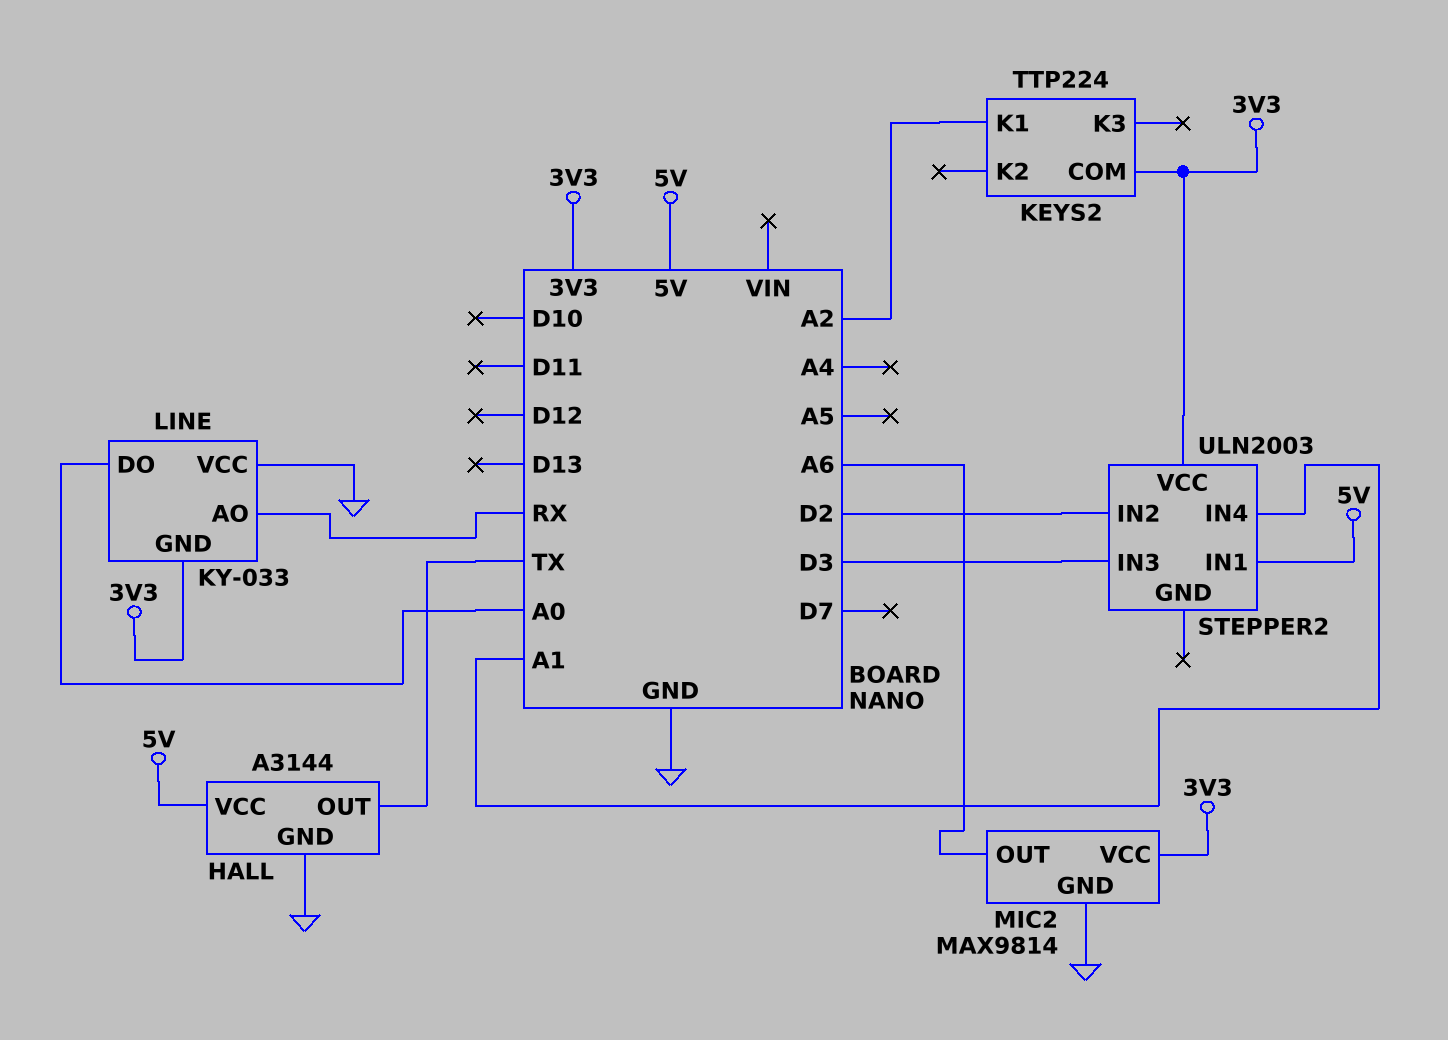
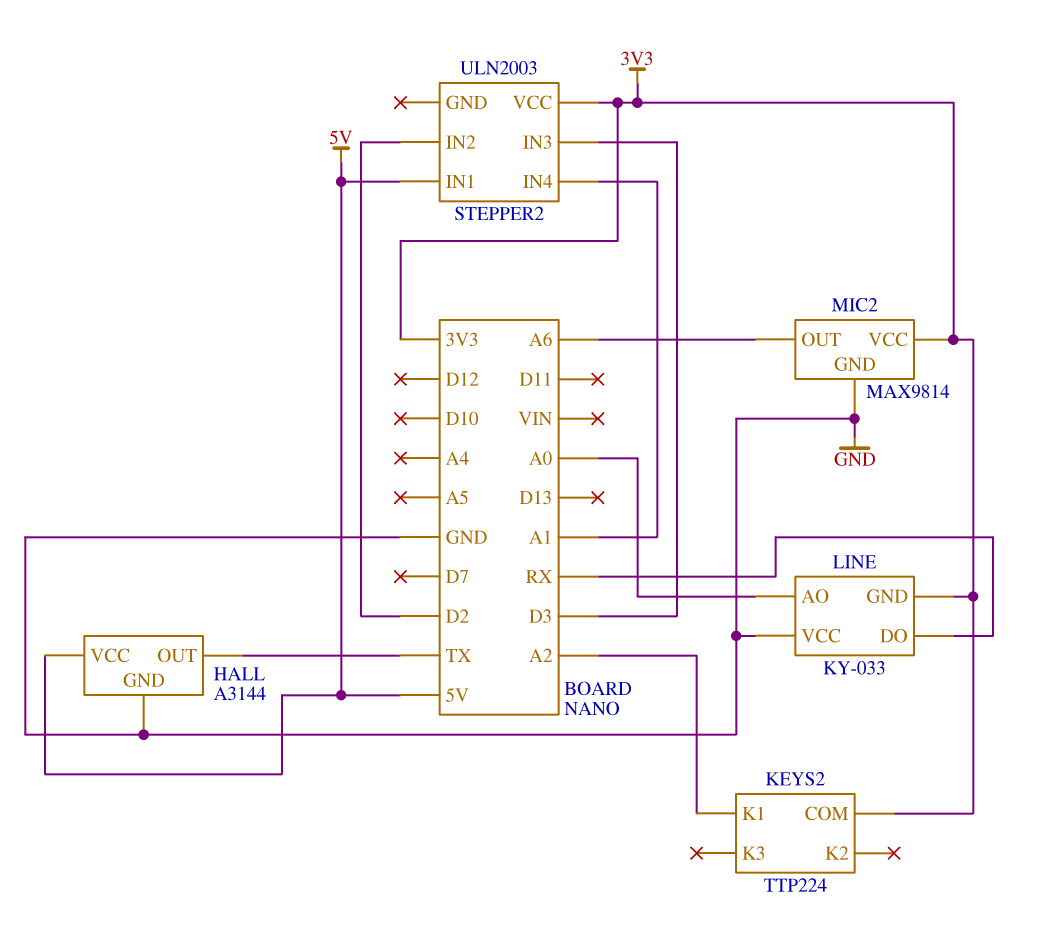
LINE pin AO: RX -> A0
LINE pin DO: A0 -> RX

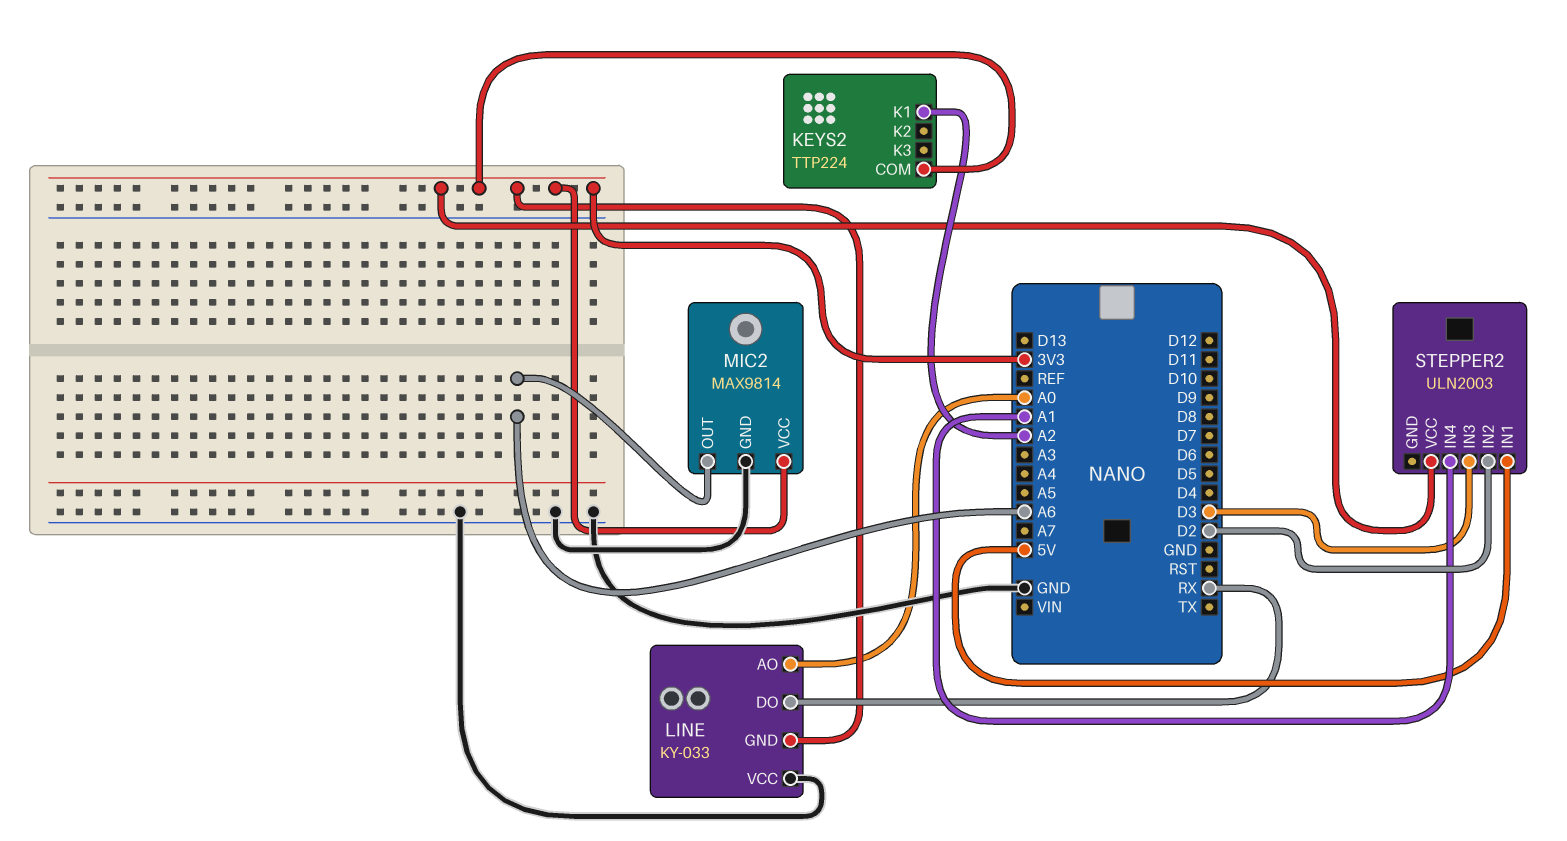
HALL: A3144 -> none
HALL pin GND: GND -> none
HALL pin OUT: TX -> none
HALL pin VCC: 5V -> none

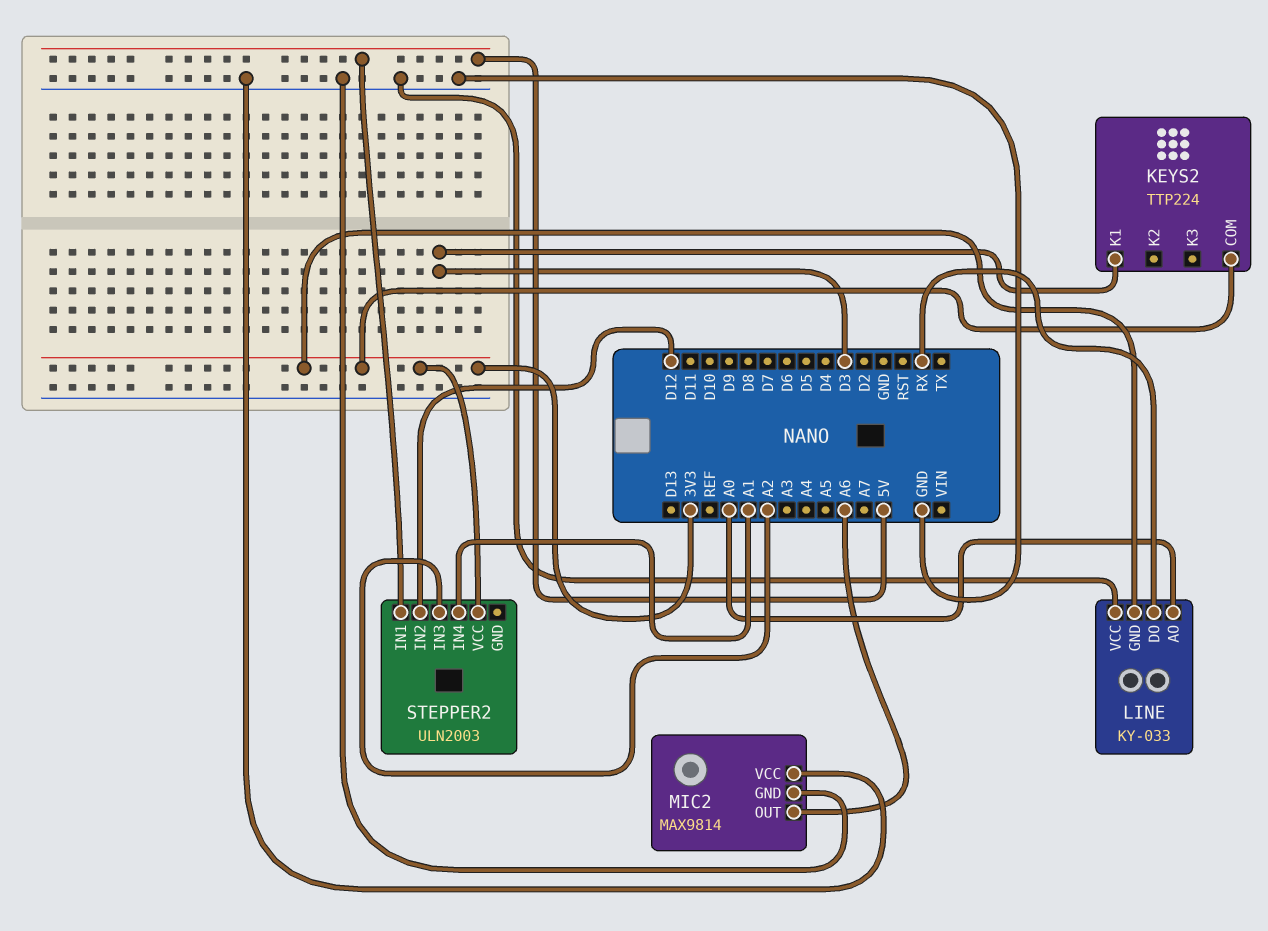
KEYS2 pin K1: A2 -> D3
MIC2 pin VCC: 3V3 -> GND
STEPPER2 pin IN2: D2 -> D12
STEPPER2 pin IN3: D3 -> A2

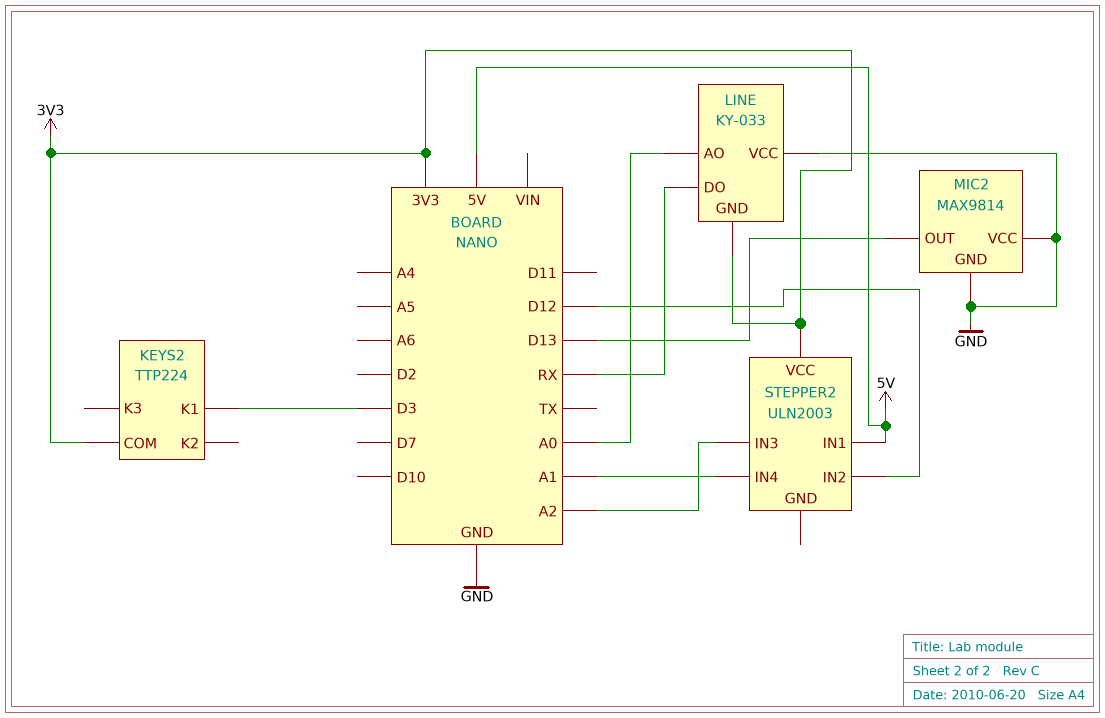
MIC2 pin OUT: A6 -> D13

